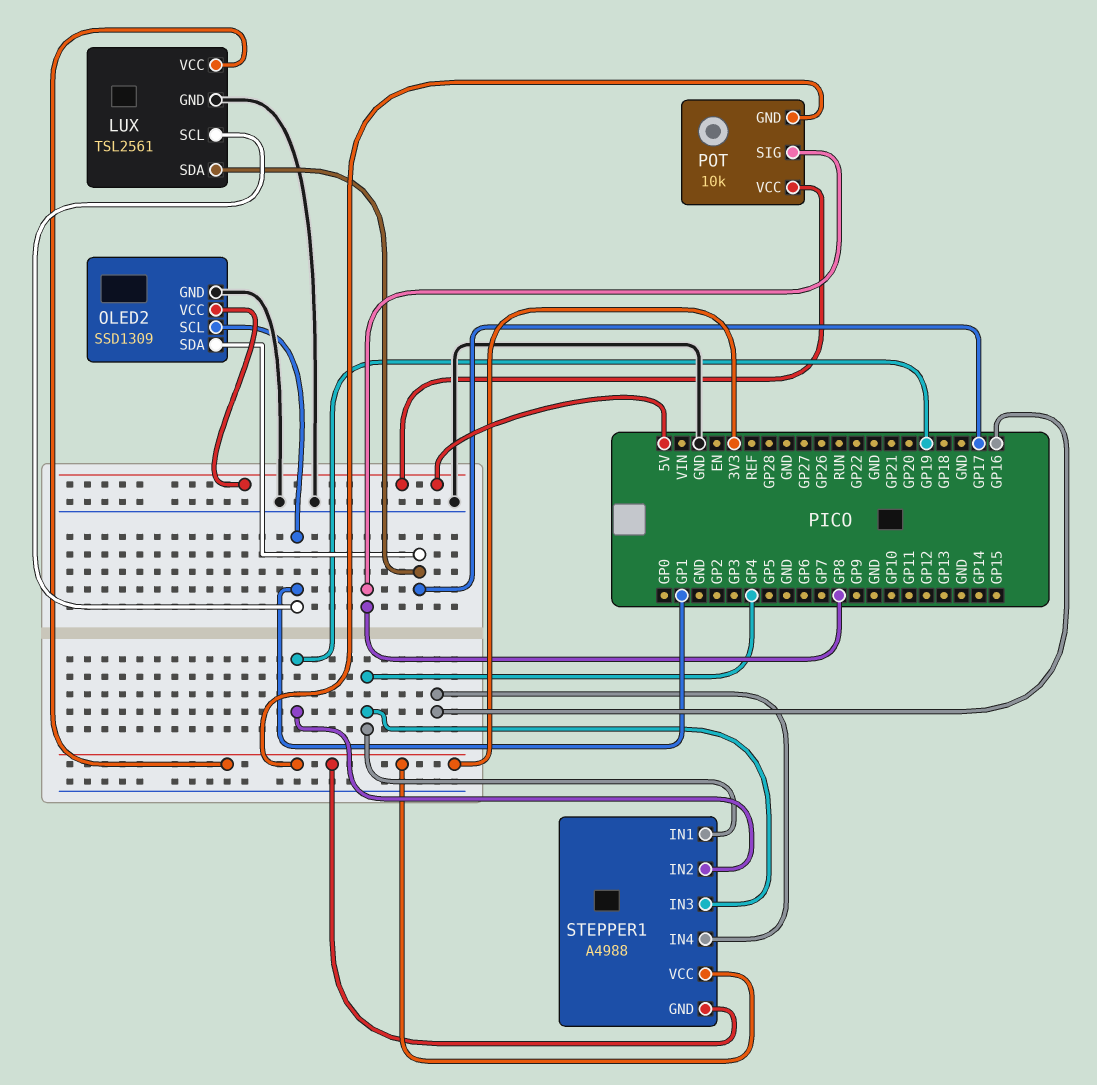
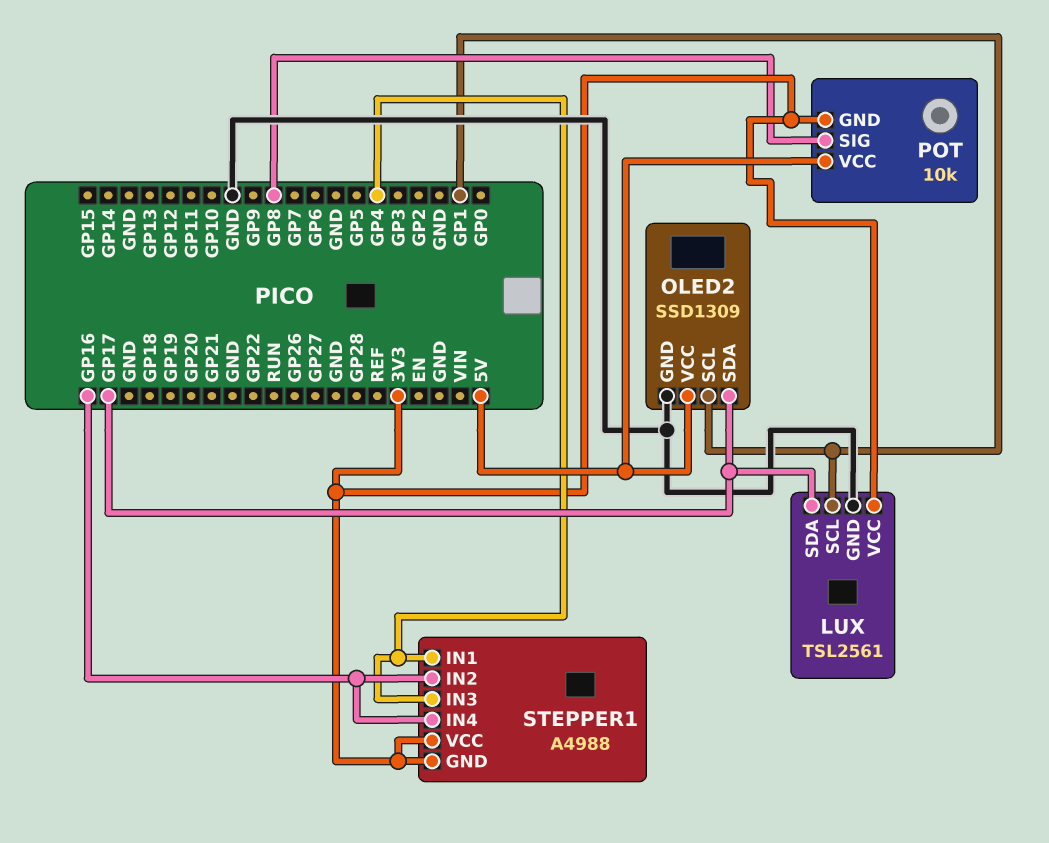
STEPPER1 pin IN2: GP19 -> GP16

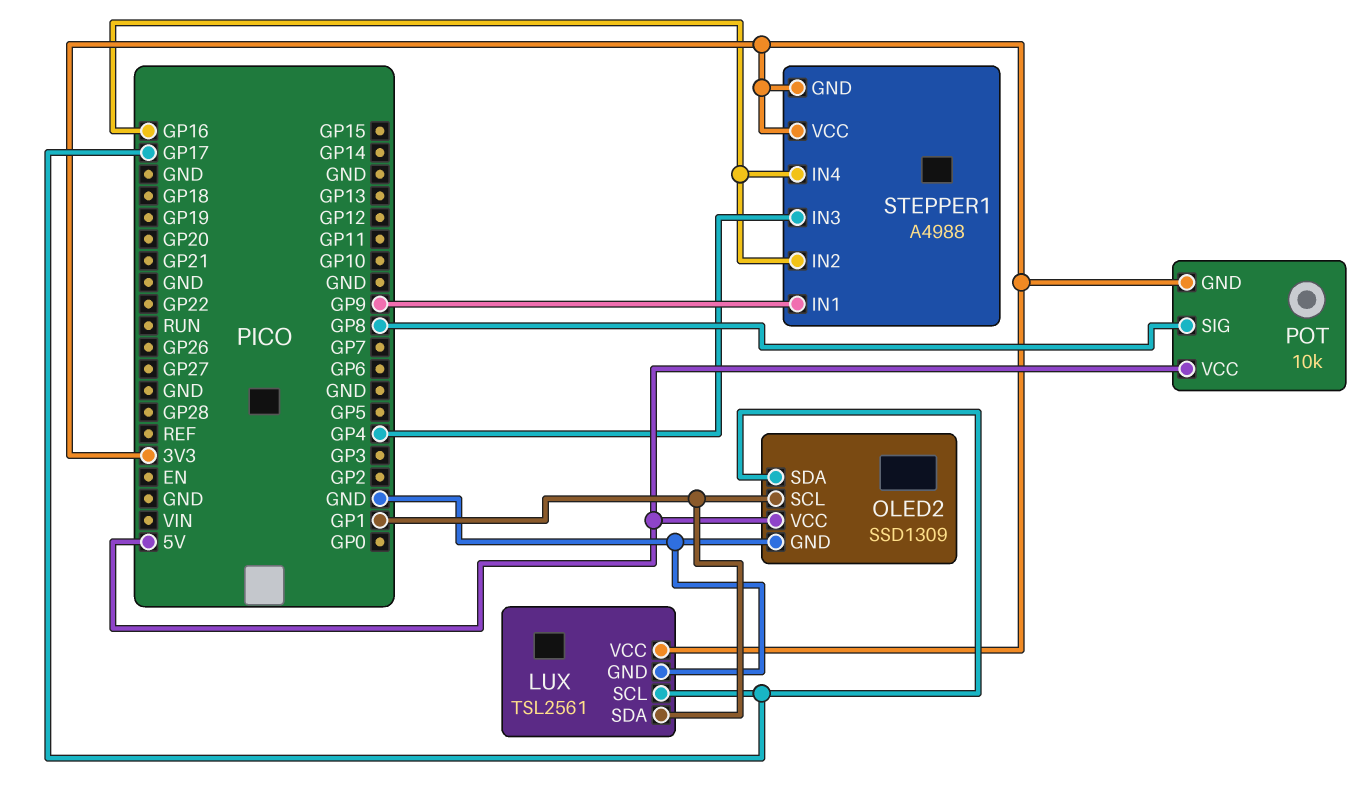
LUX pin SCL: GP1 -> GP17
LUX pin SDA: GP17 -> GP1
STEPPER1 pin IN1: GP4 -> GP9

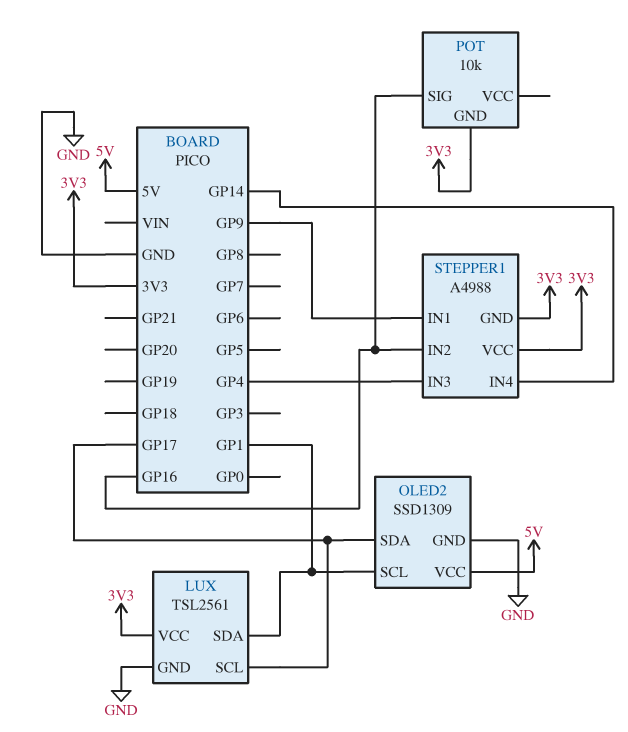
POT pin SIG: GP8 -> GP16
POT pin VCC: 5V -> none
STEPPER1 pin IN4: GP16 -> GP14

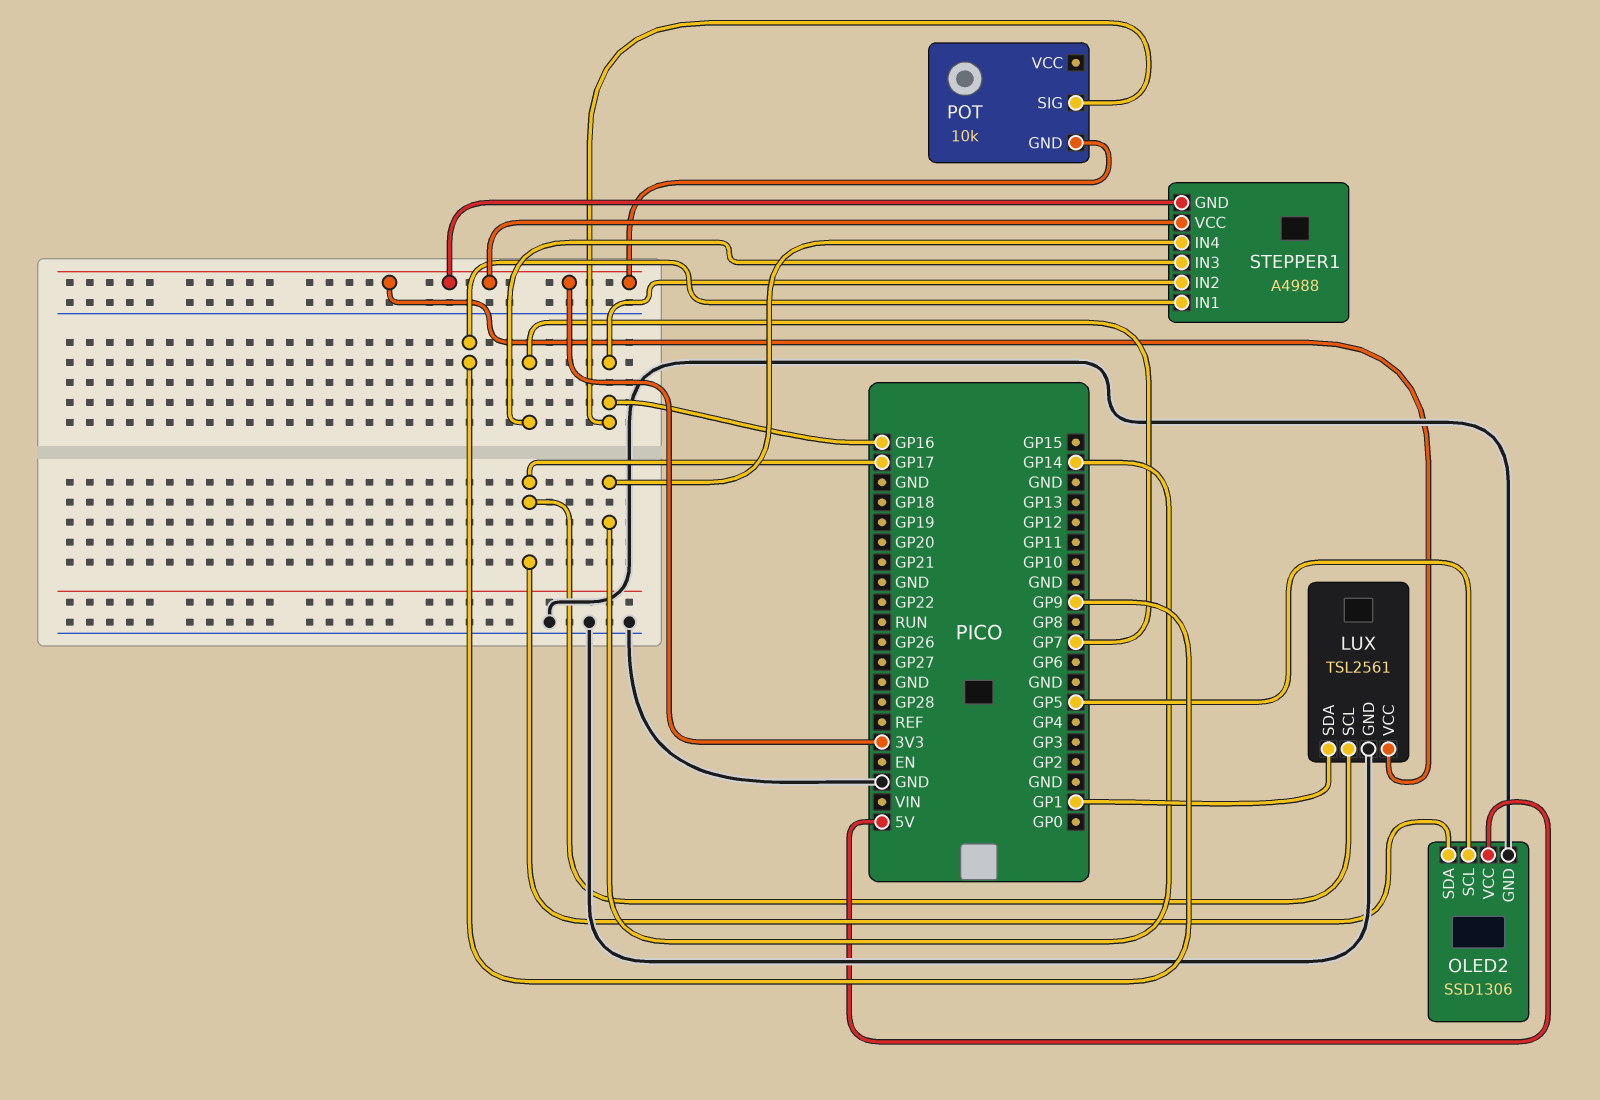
OLED2: SSD1309 -> SSD1306
OLED2 pin SCL: GP1 -> GP5
STEPPER1 pin IN3: GP4 -> GP7

